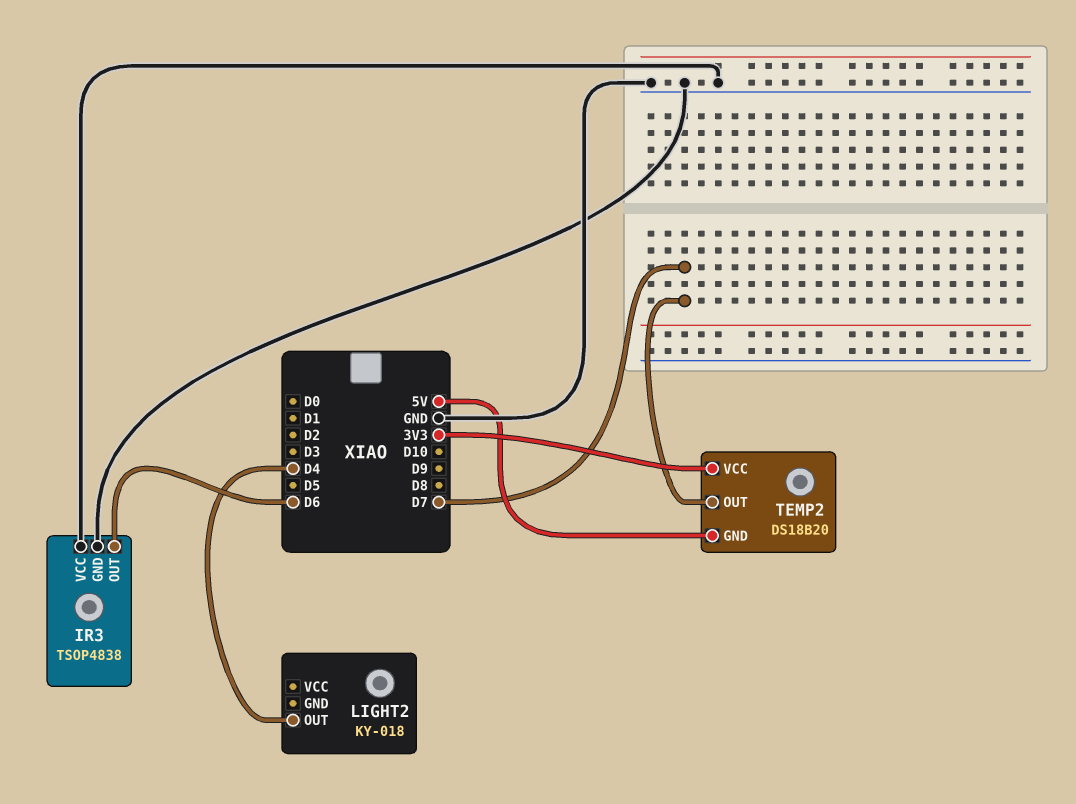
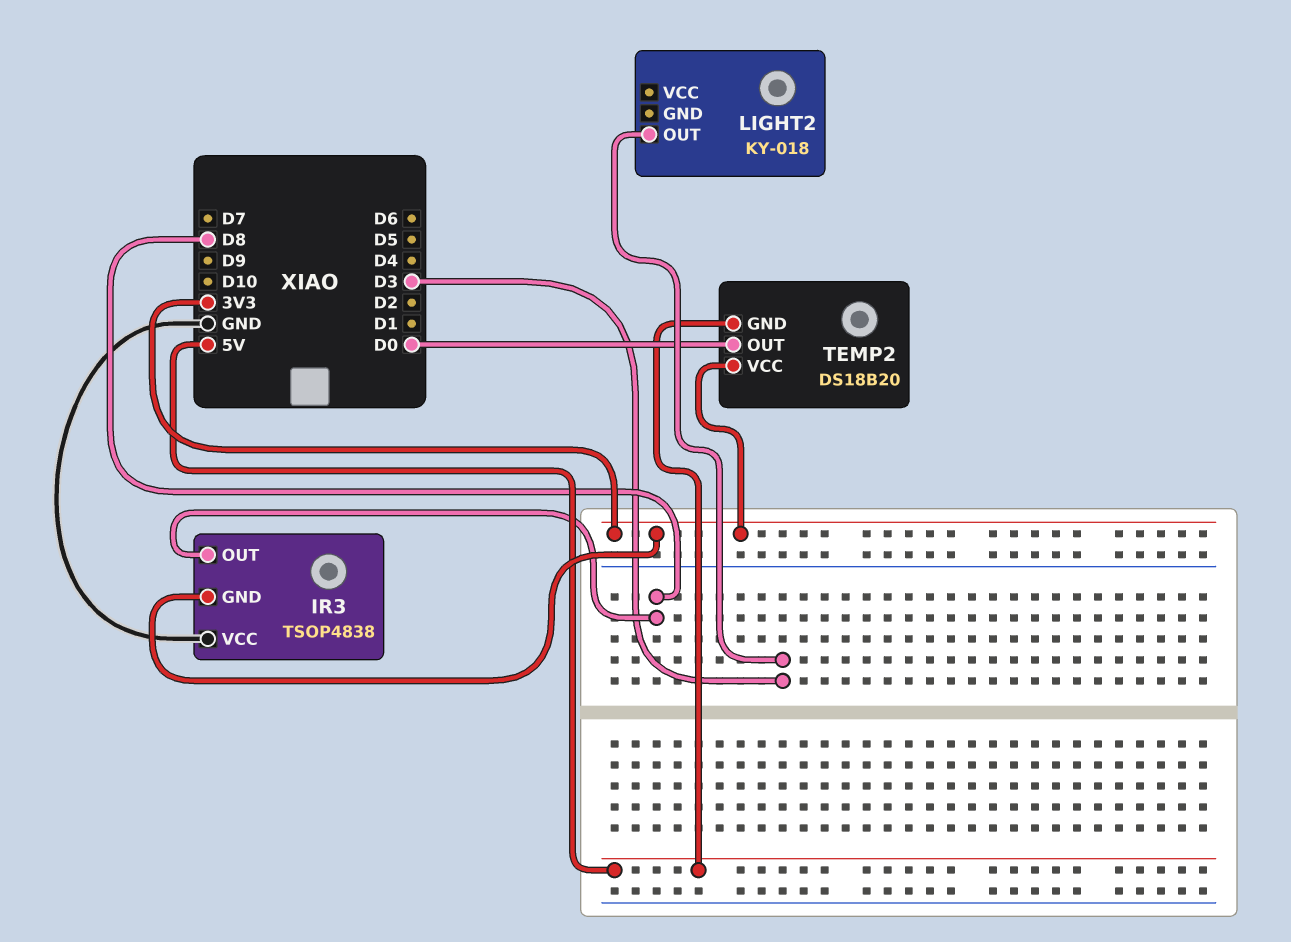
IR3 pin GND: GND -> 3V3
IR3 pin OUT: D6 -> D8
LIGHT2 pin OUT: D4 -> D3
TEMP2 pin OUT: D7 -> D0

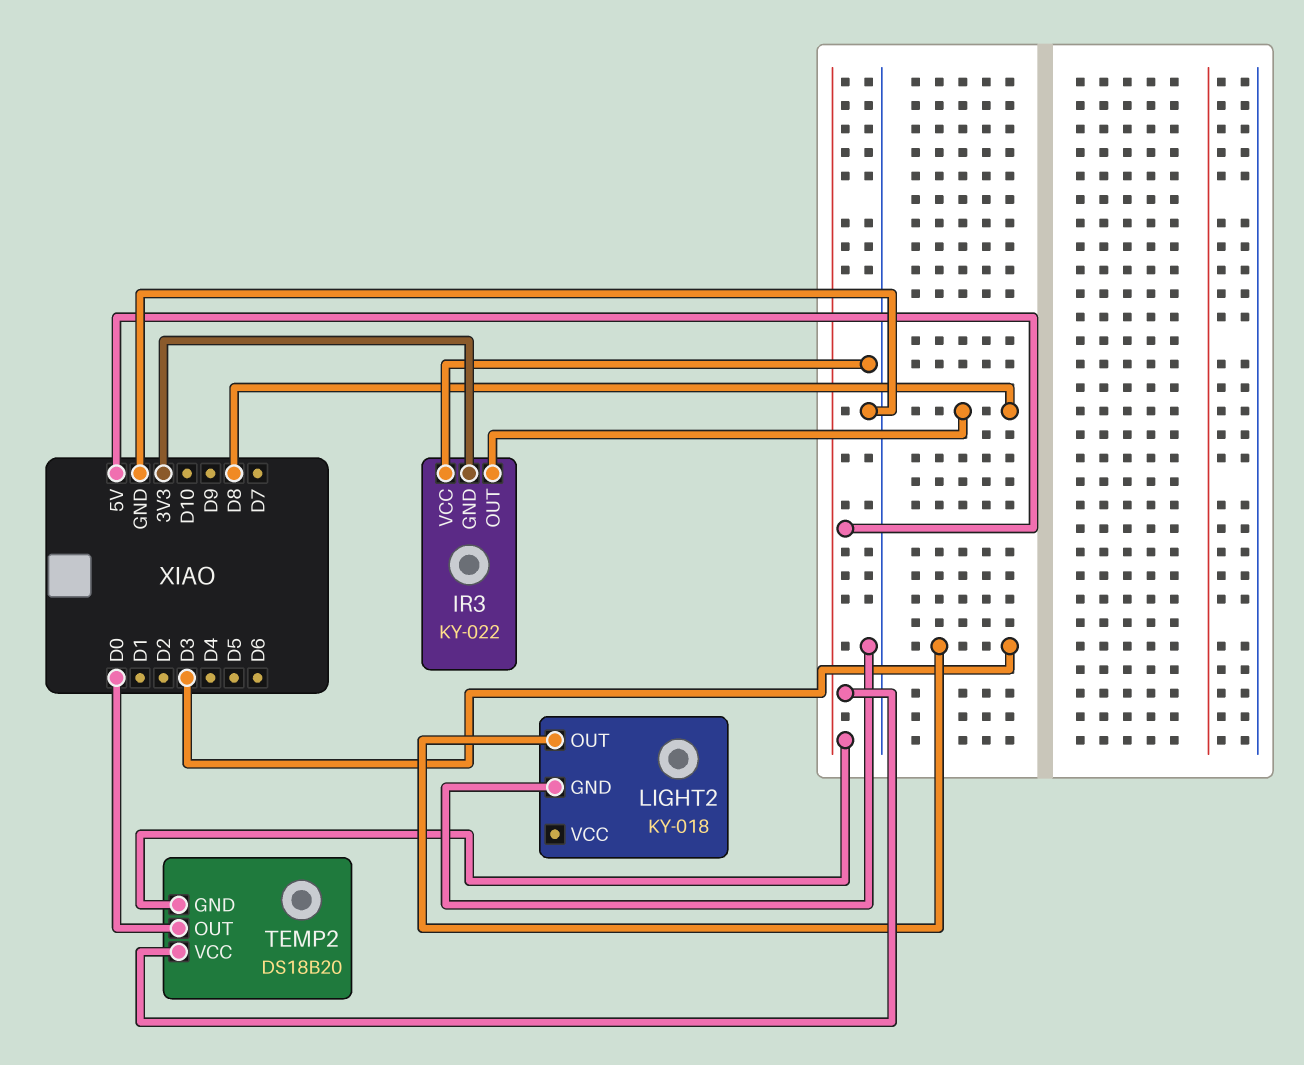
IR3: TSOP4838 -> KY-022
LIGHT2 pin GND: none -> GND
TEMP2 pin VCC: 3V3 -> 5V

